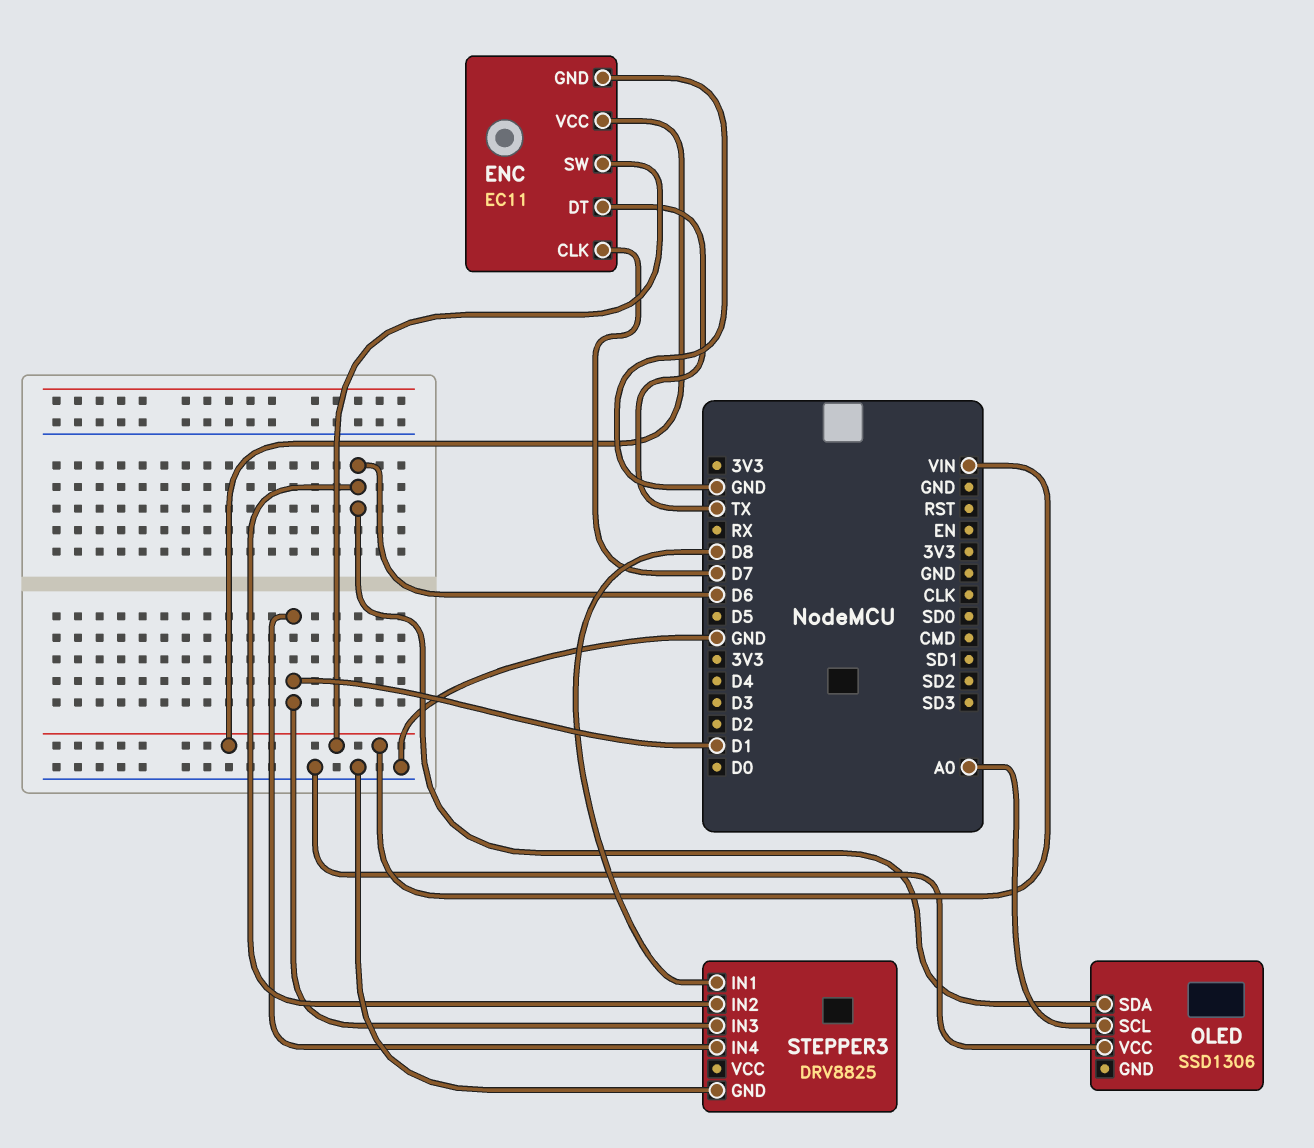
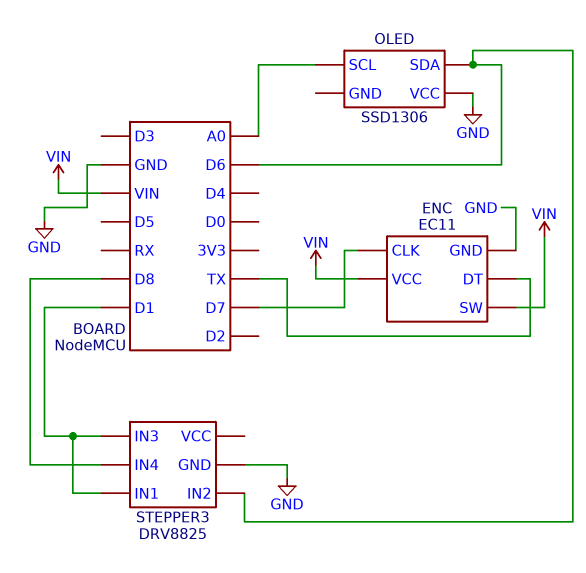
STEPPER3 pin IN1: D8 -> D1
STEPPER3 pin IN4: D1 -> D8

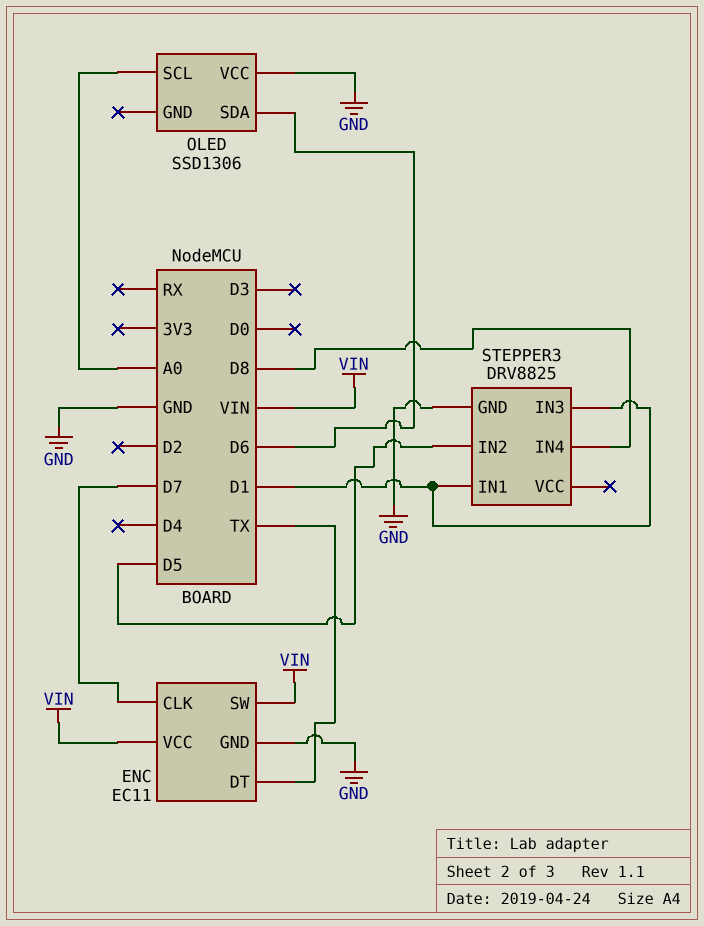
STEPPER3 pin IN2: D6 -> D5

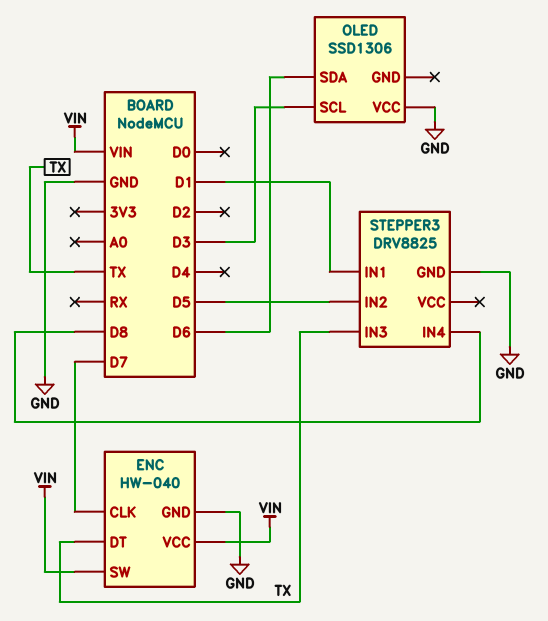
ENC: EC11 -> HW-040
OLED pin SCL: A0 -> D3
STEPPER3 pin IN3: D1 -> TX

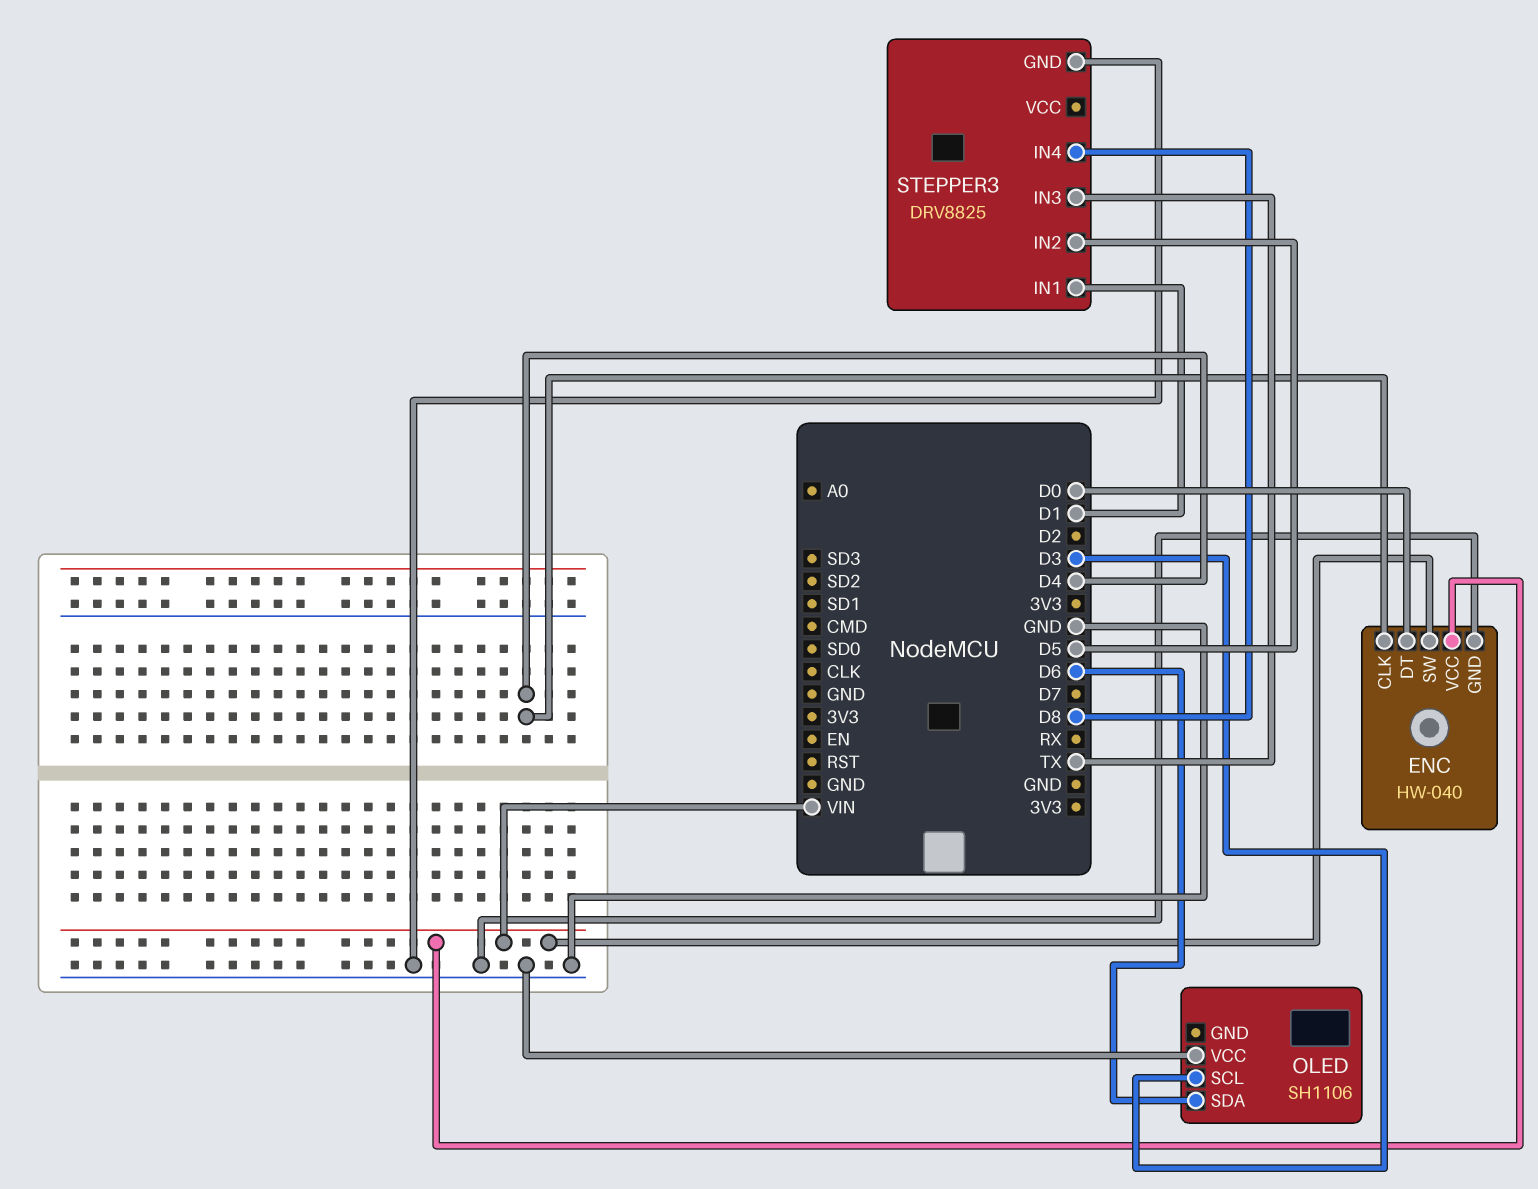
ENC pin CLK: D7 -> D4
ENC pin DT: TX -> D0
OLED: SSD1306 -> SH1106

